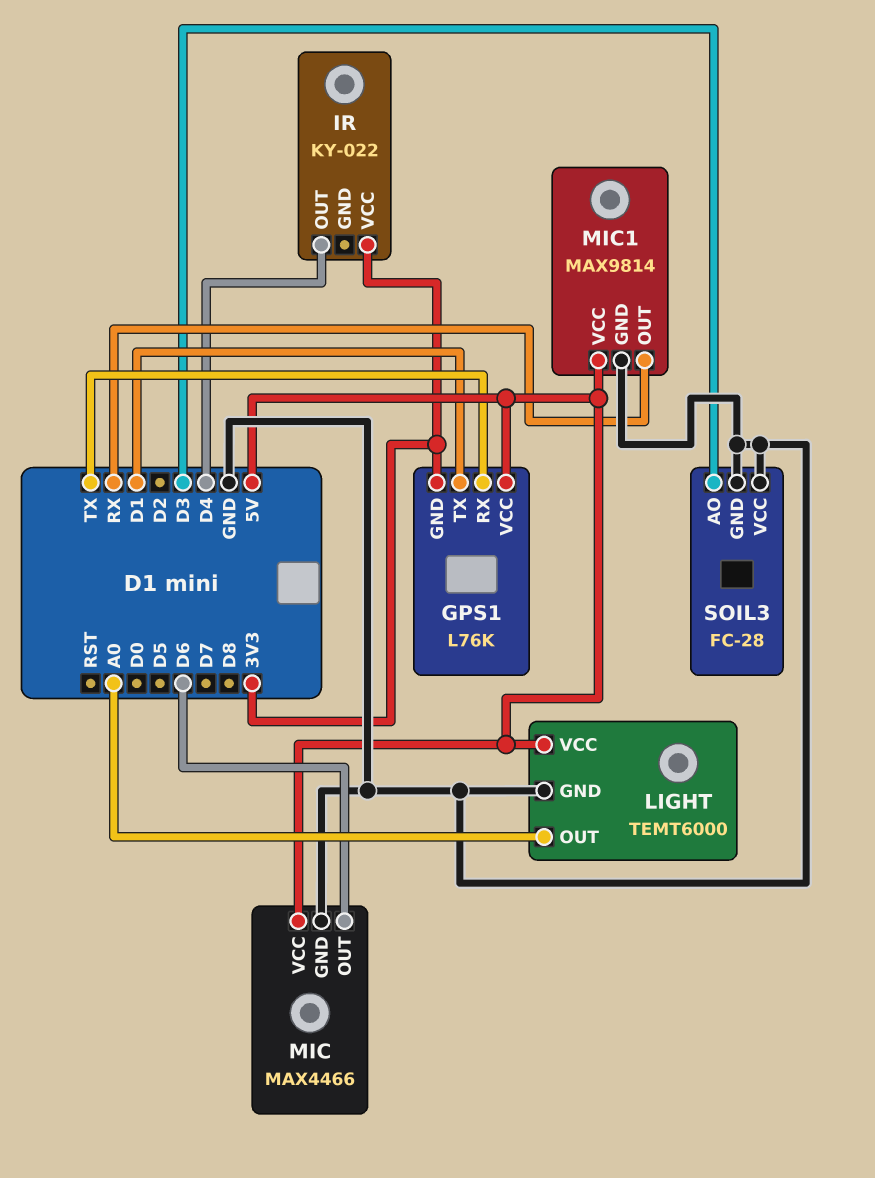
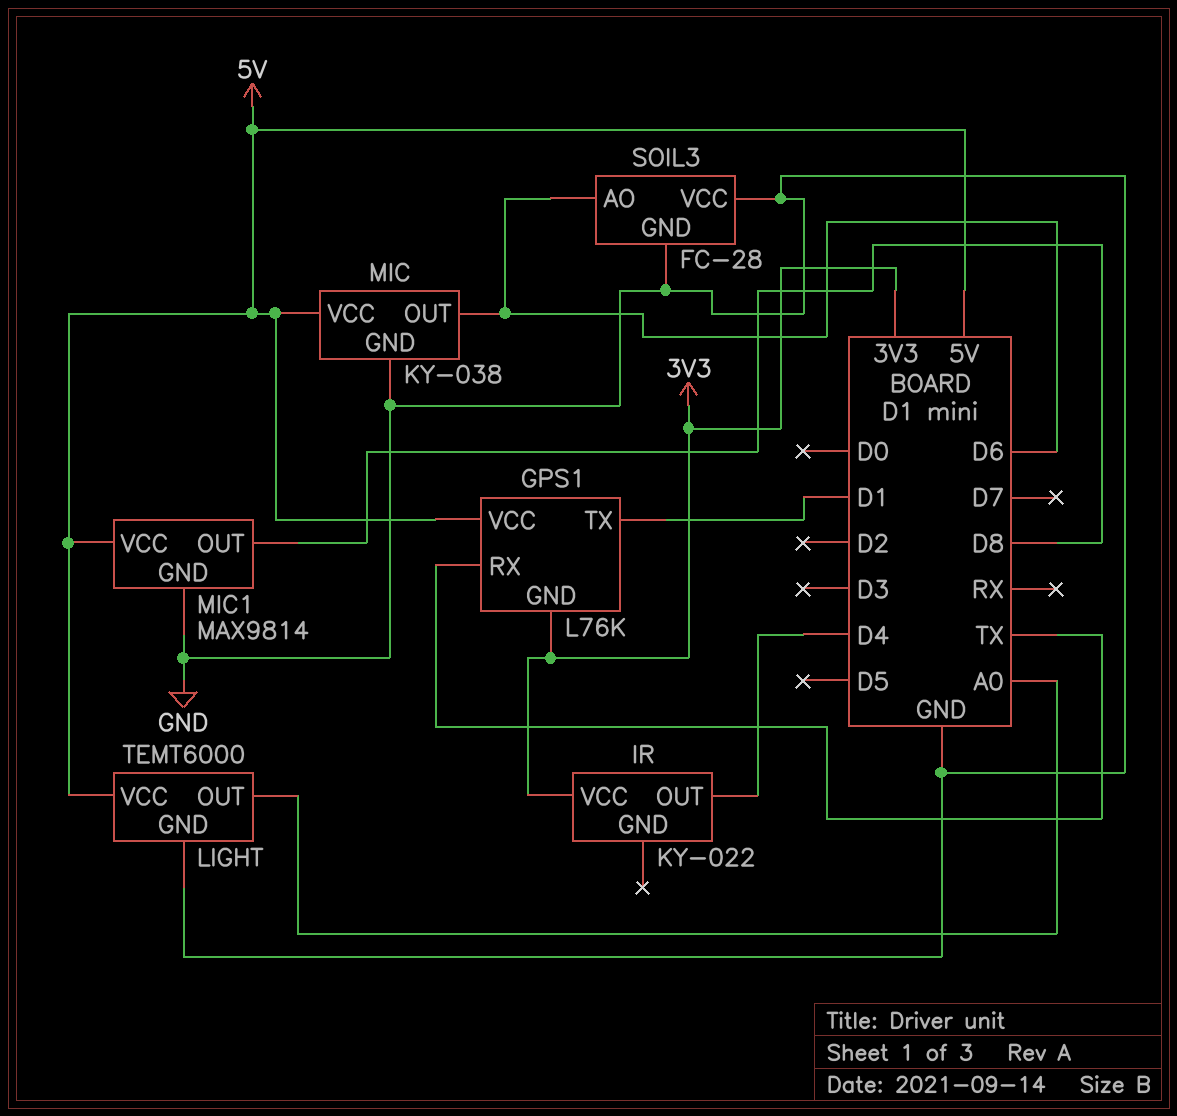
MIC: MAX4466 -> KY-038
MIC1 pin OUT: RX -> D8
SOIL3 pin AO: D3 -> D6

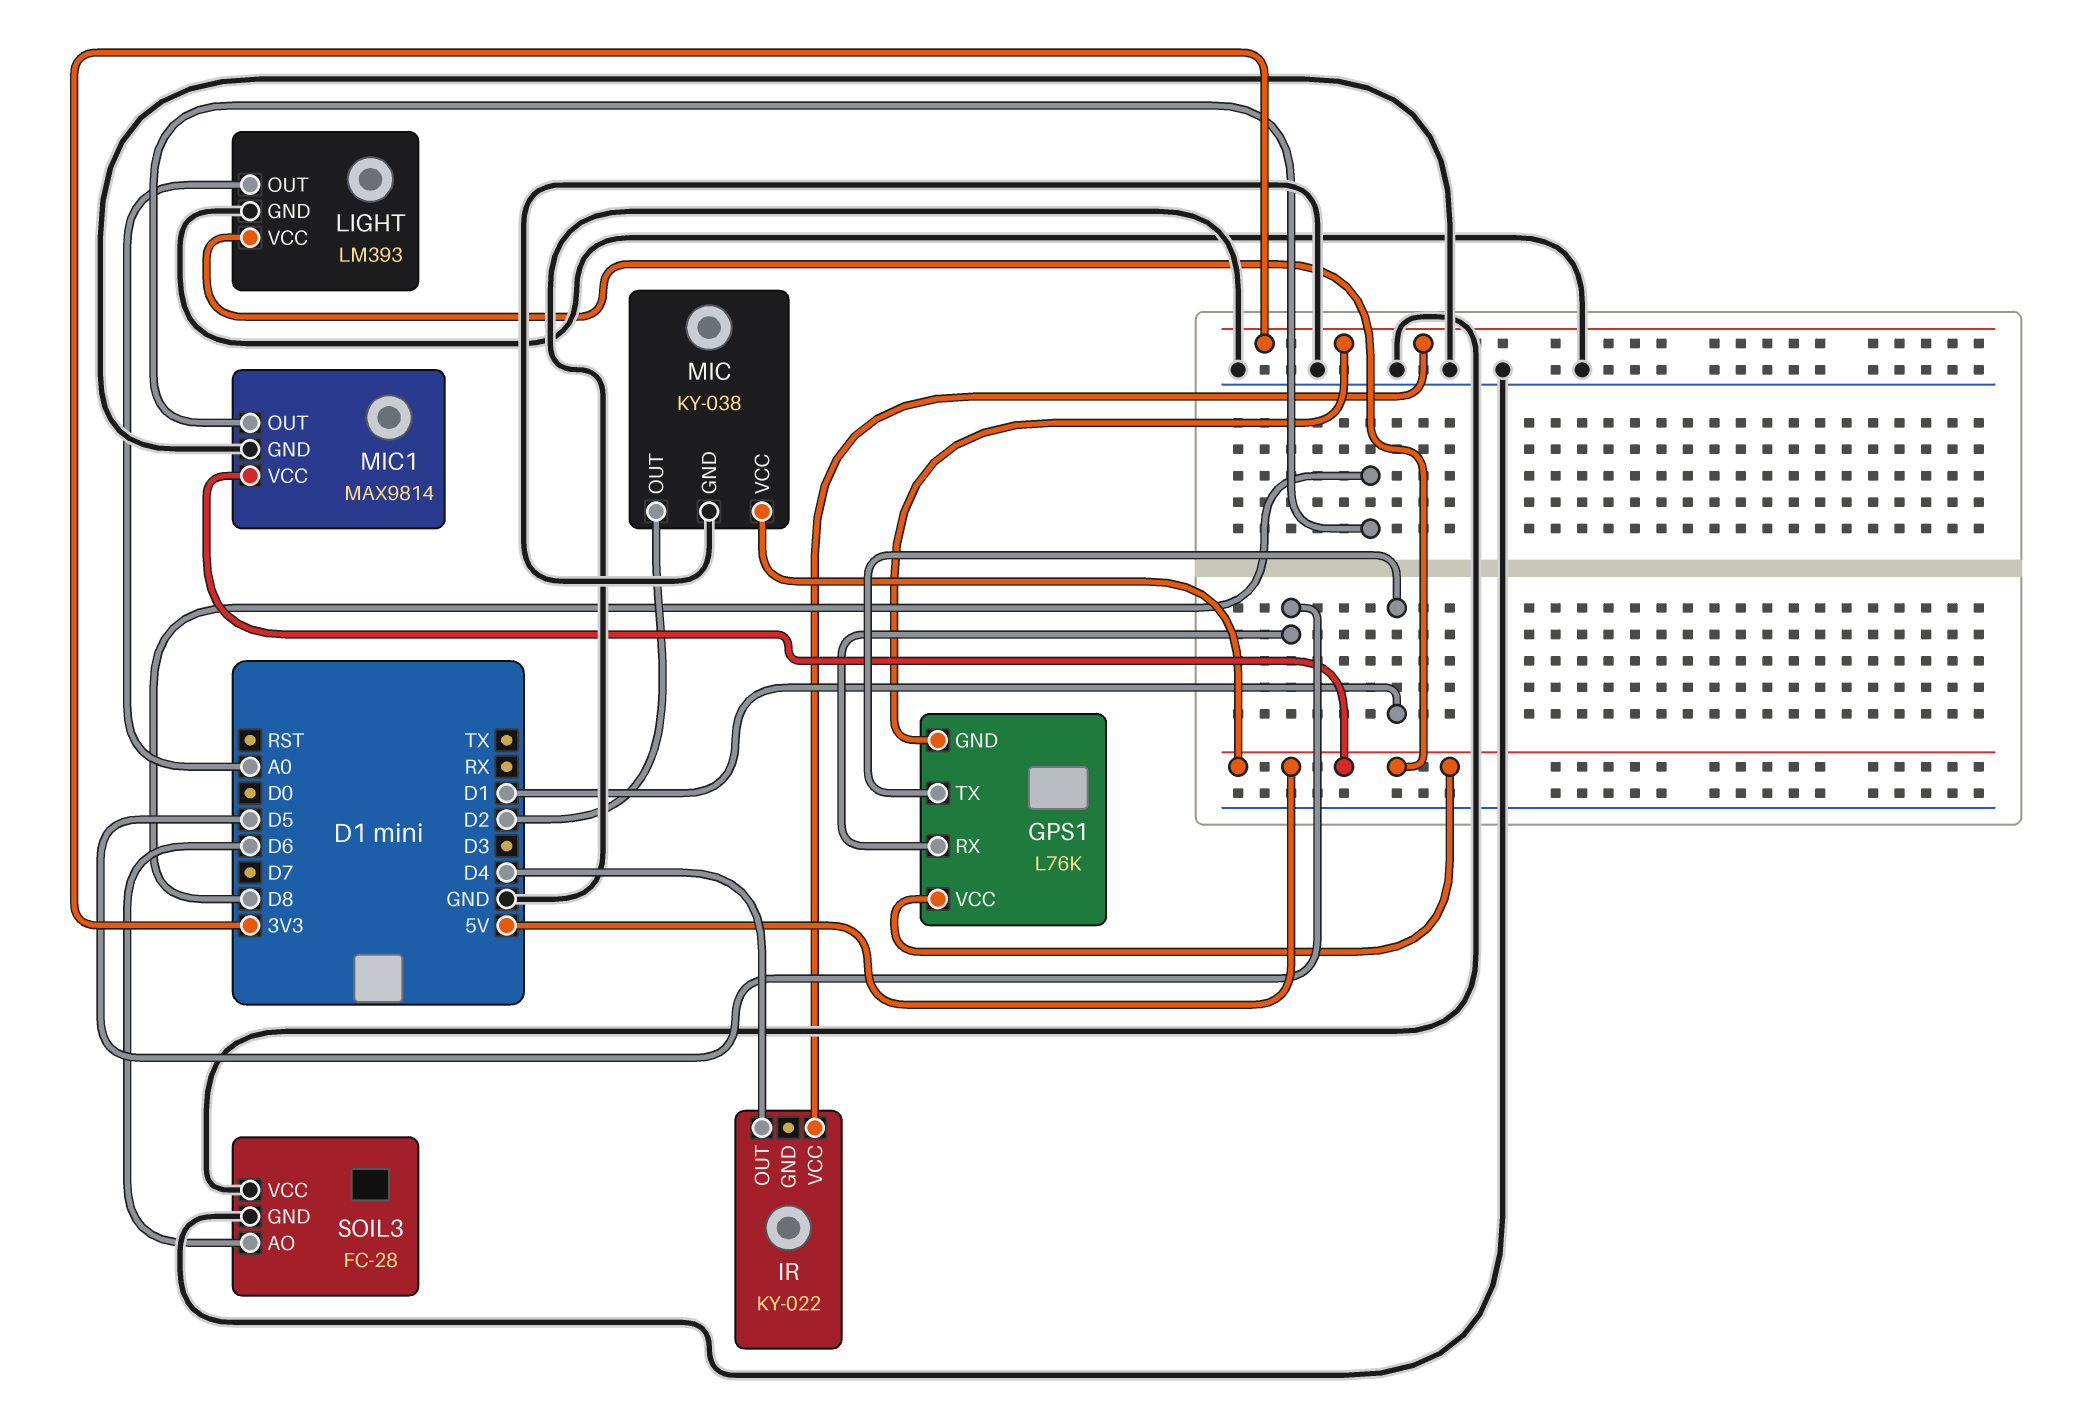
GPS1 pin RX: TX -> D5
LIGHT: TEMT6000 -> LM393
MIC pin OUT: D6 -> D2

